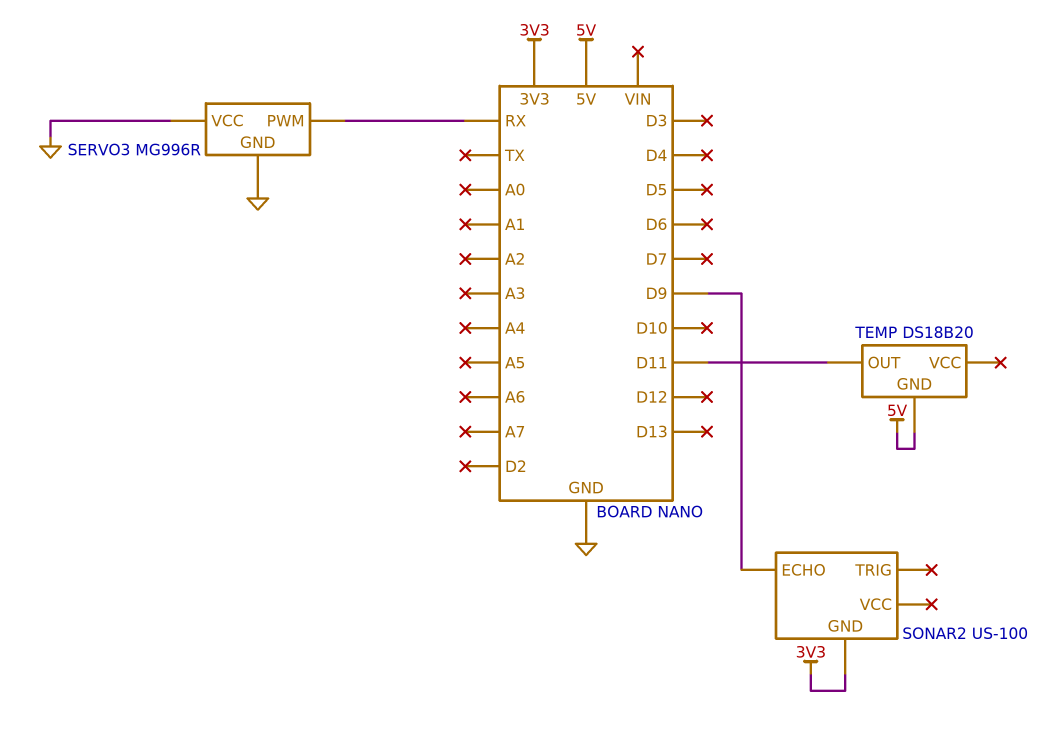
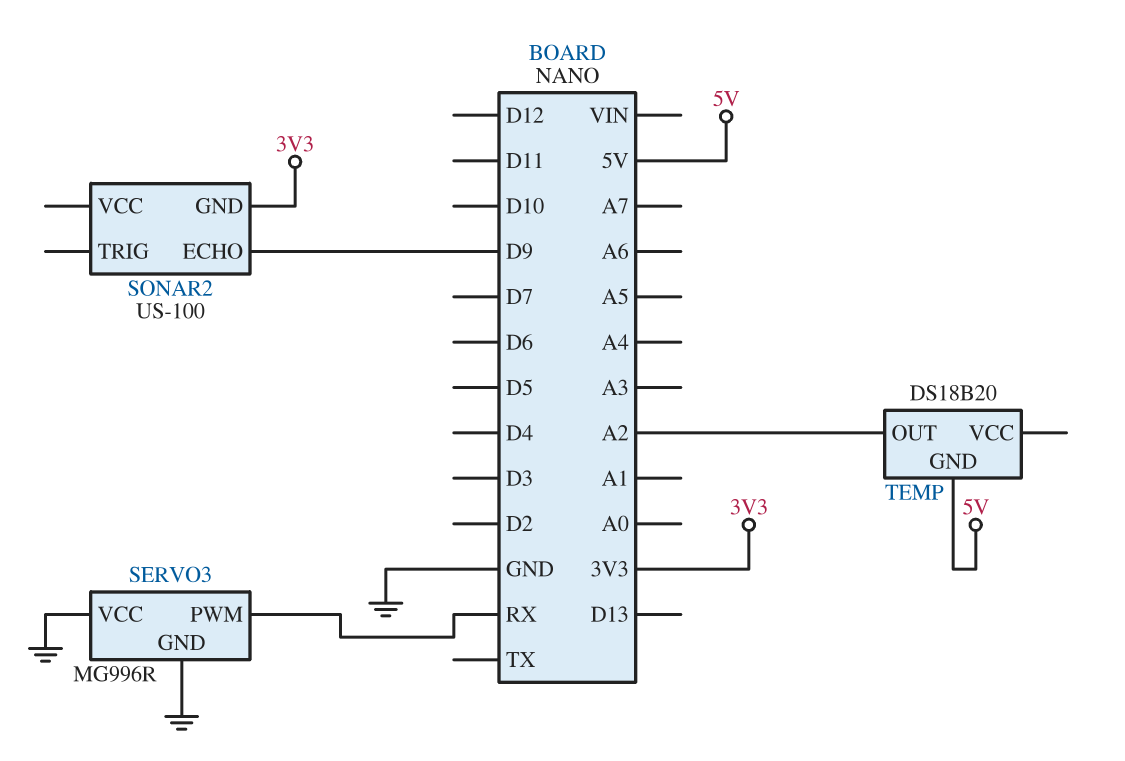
TEMP pin OUT: D11 -> A2

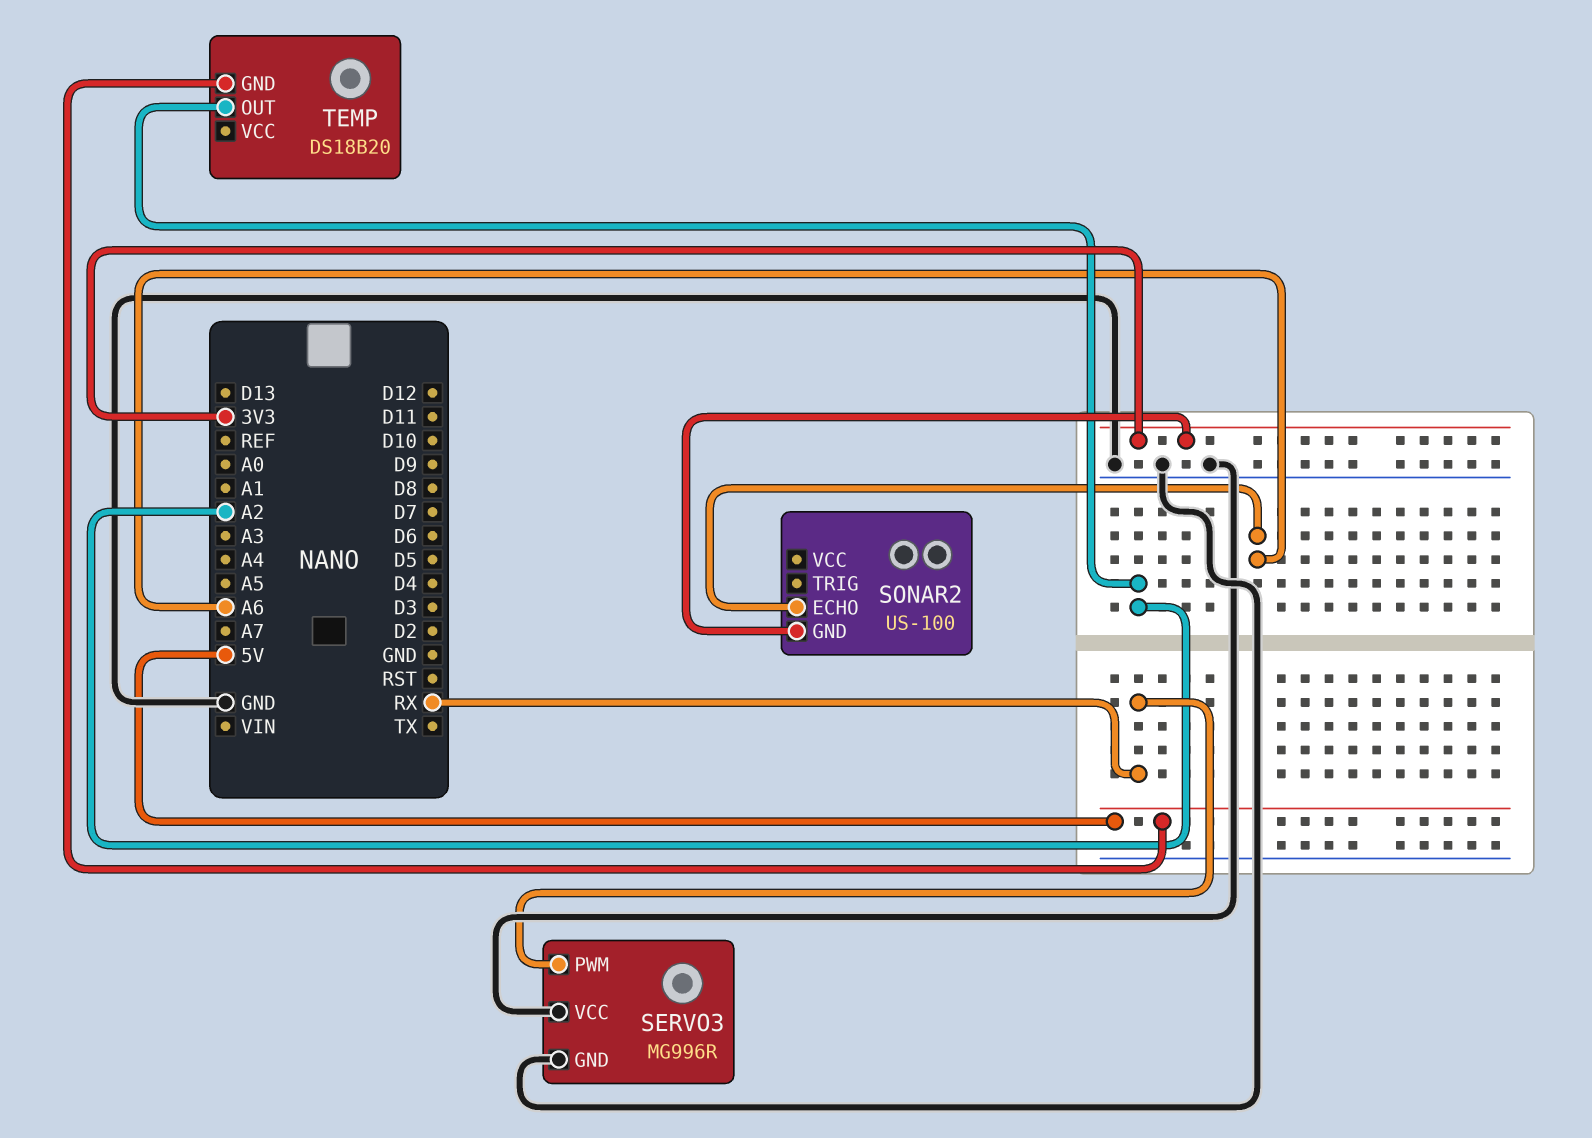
SONAR2 pin ECHO: D9 -> A6

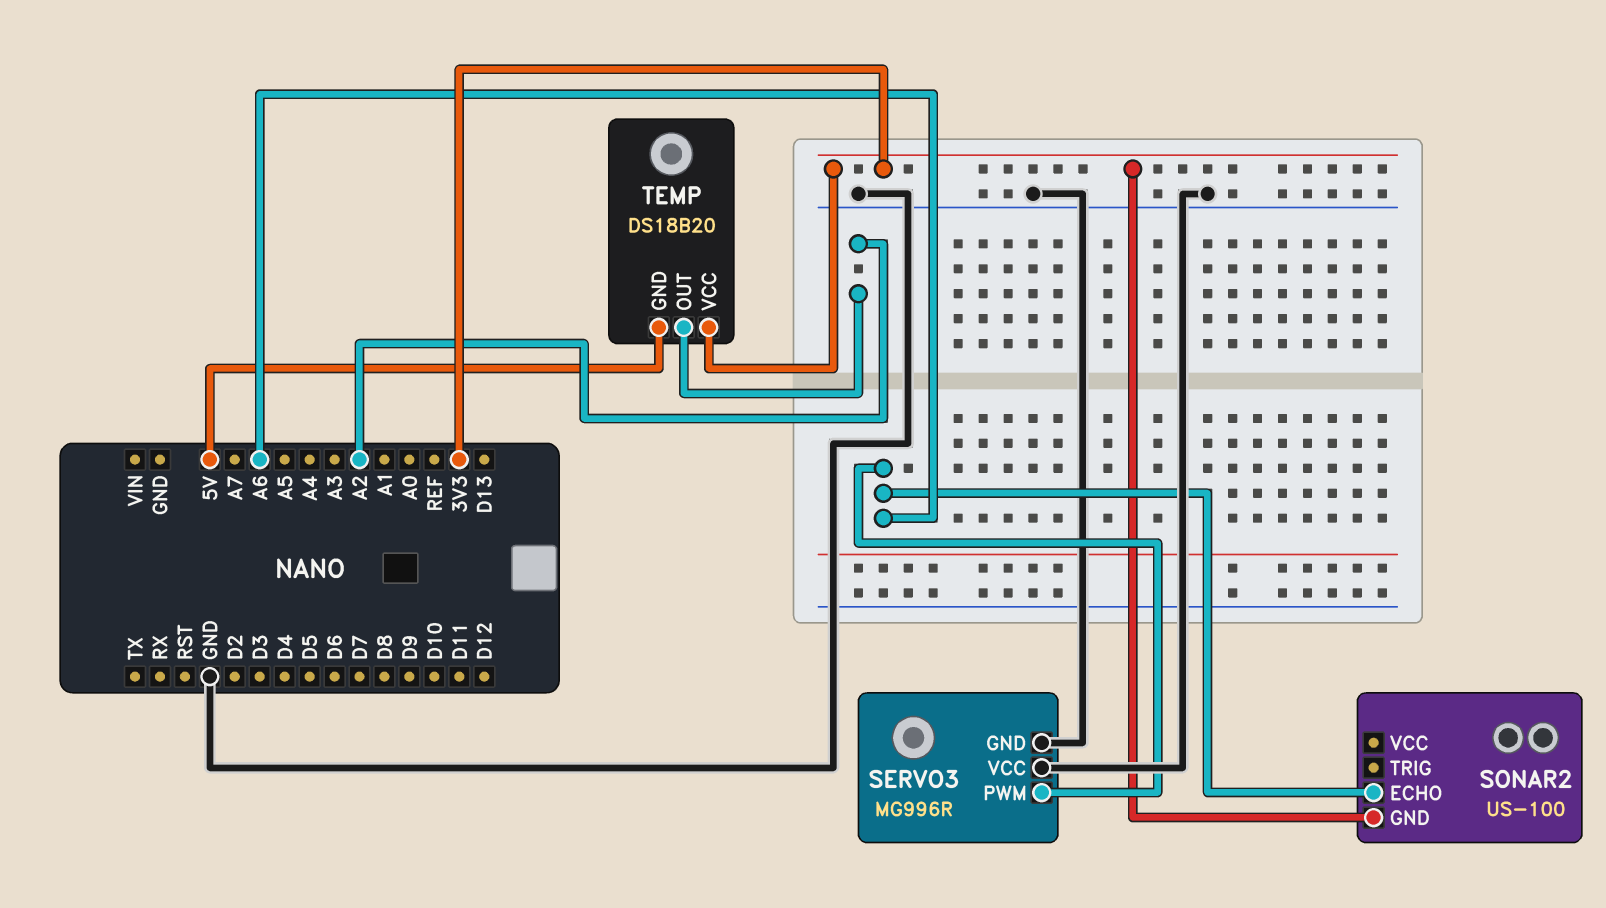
SERVO3 pin PWM: RX -> A6
TEMP pin VCC: none -> 3V3

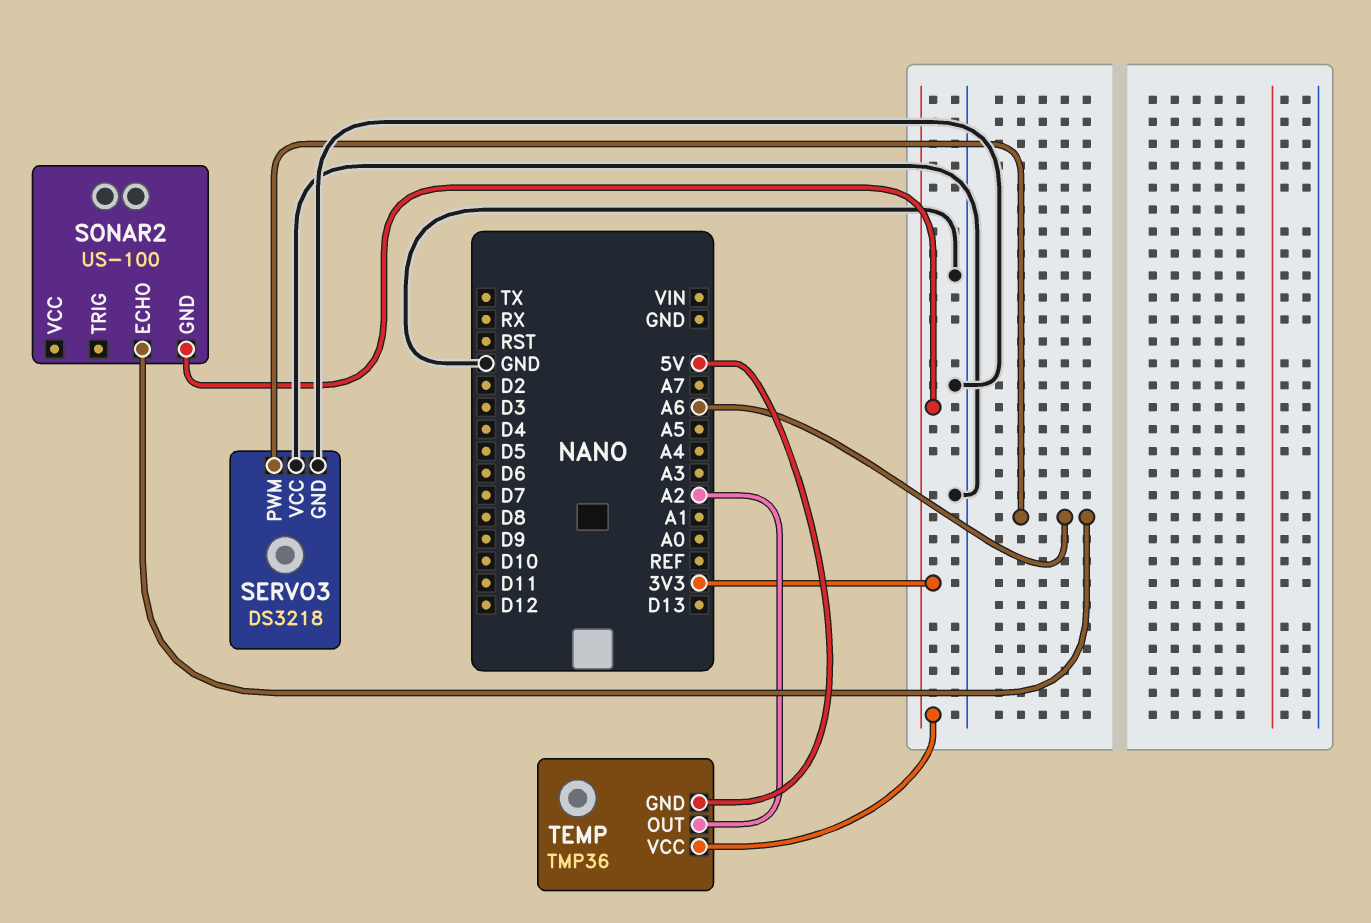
SERVO3: MG996R -> DS3218
TEMP: DS18B20 -> TMP36

